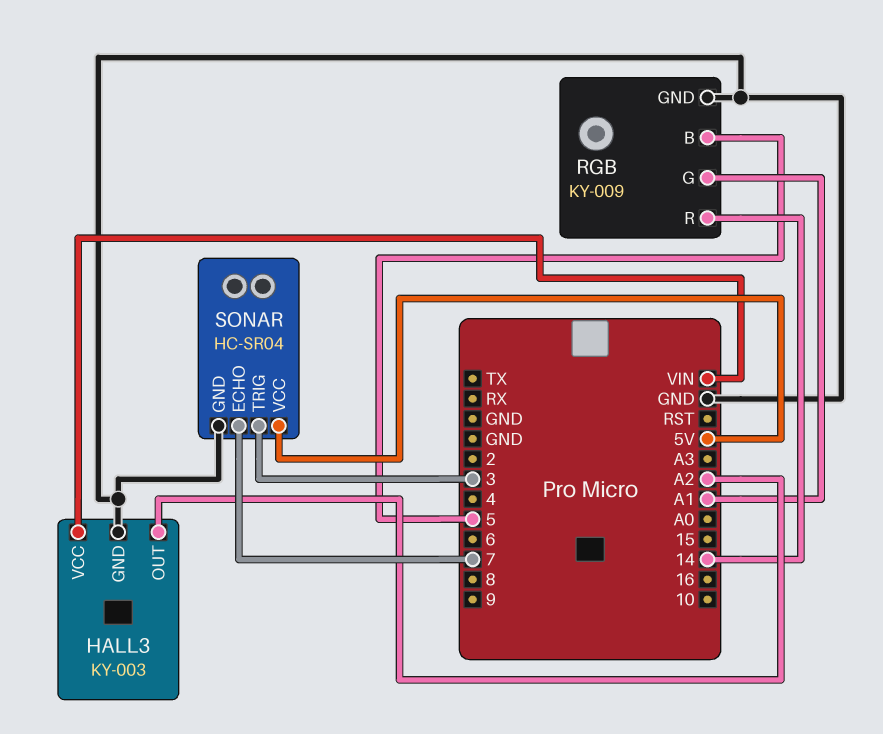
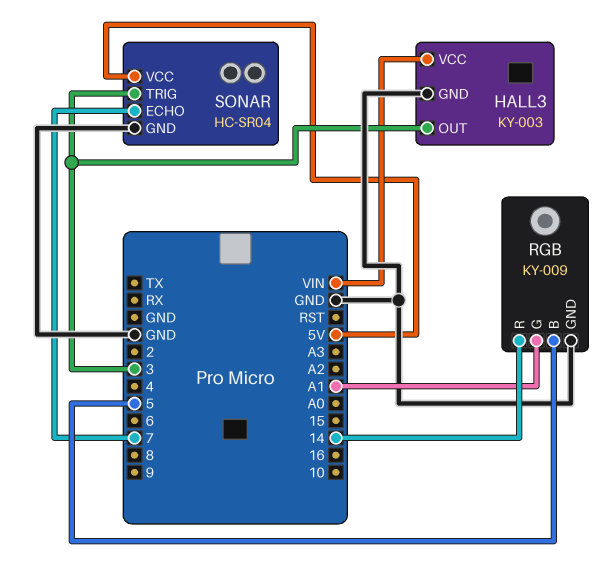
HALL3 pin OUT: A2 -> 3

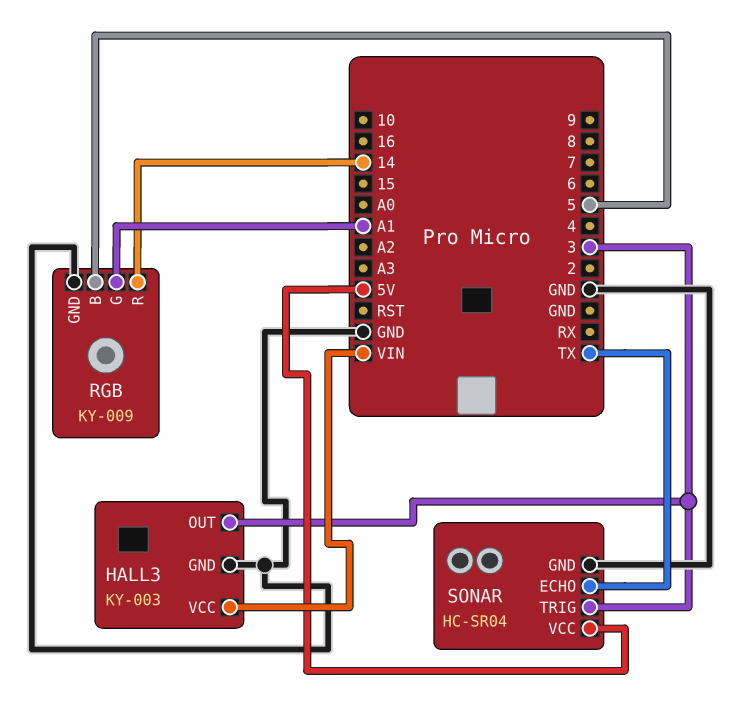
SONAR pin ECHO: 7 -> TX

